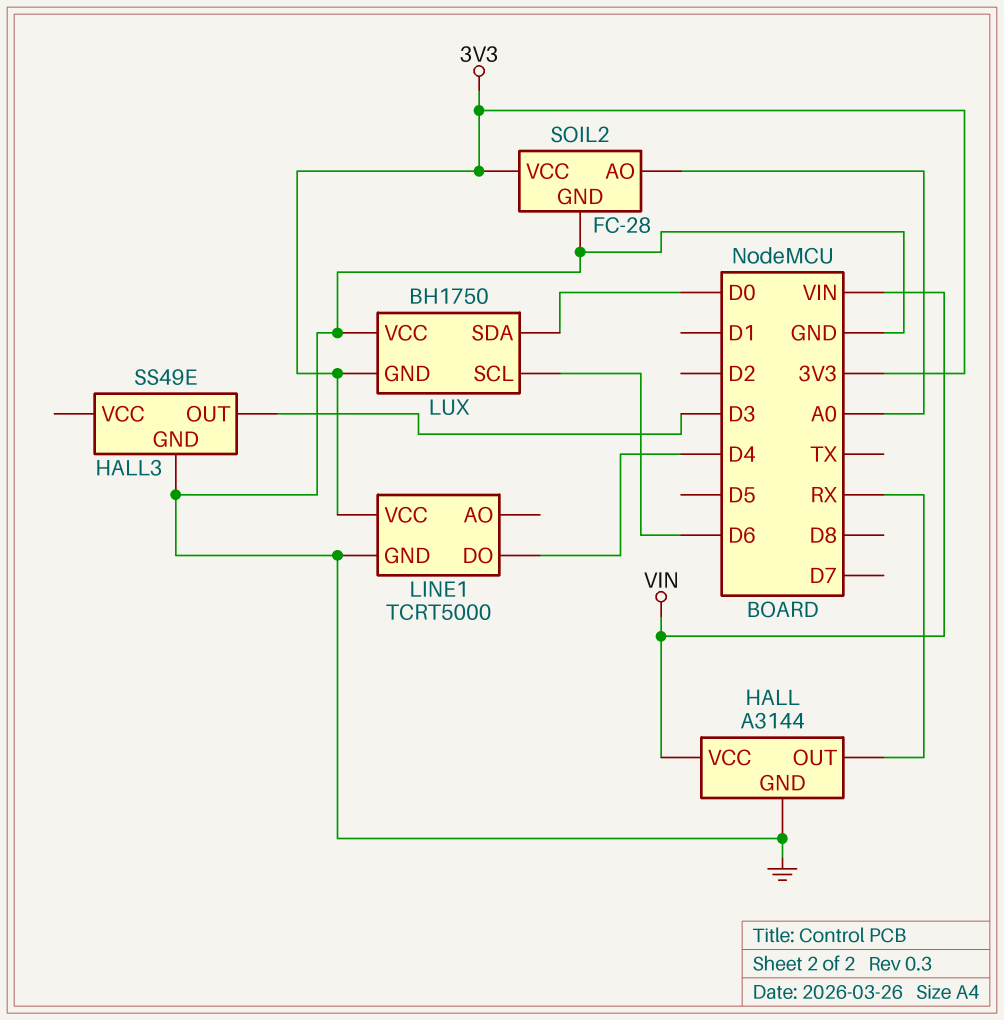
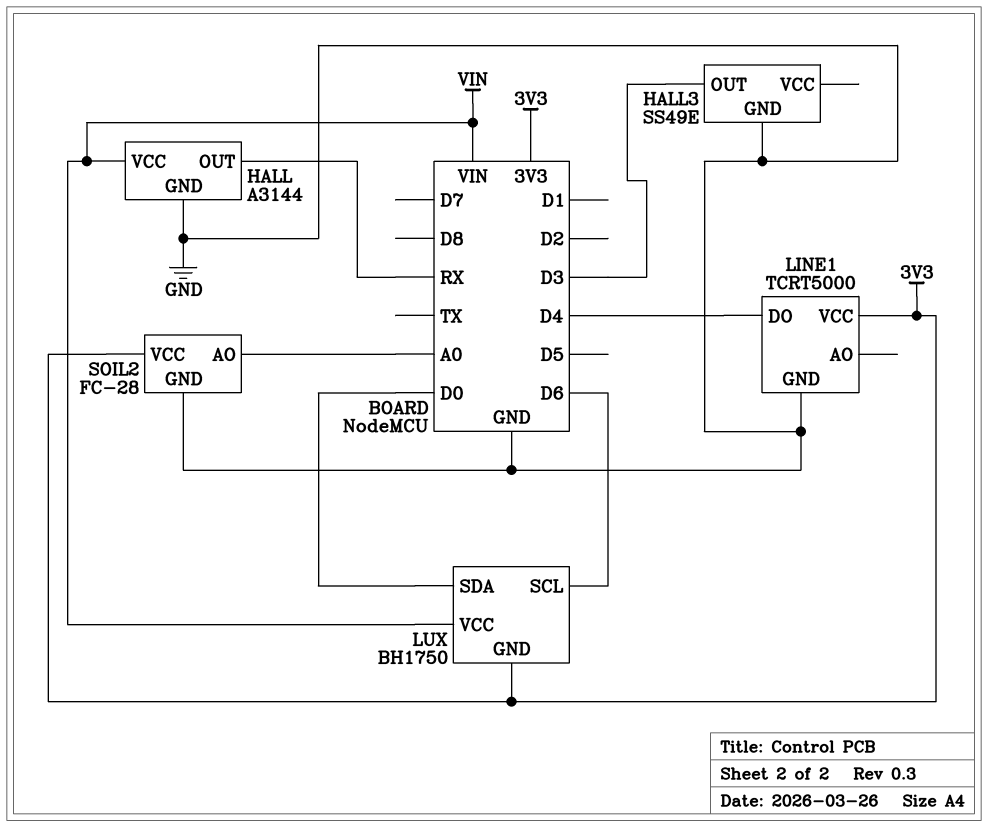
LUX pin VCC: GND -> VIN

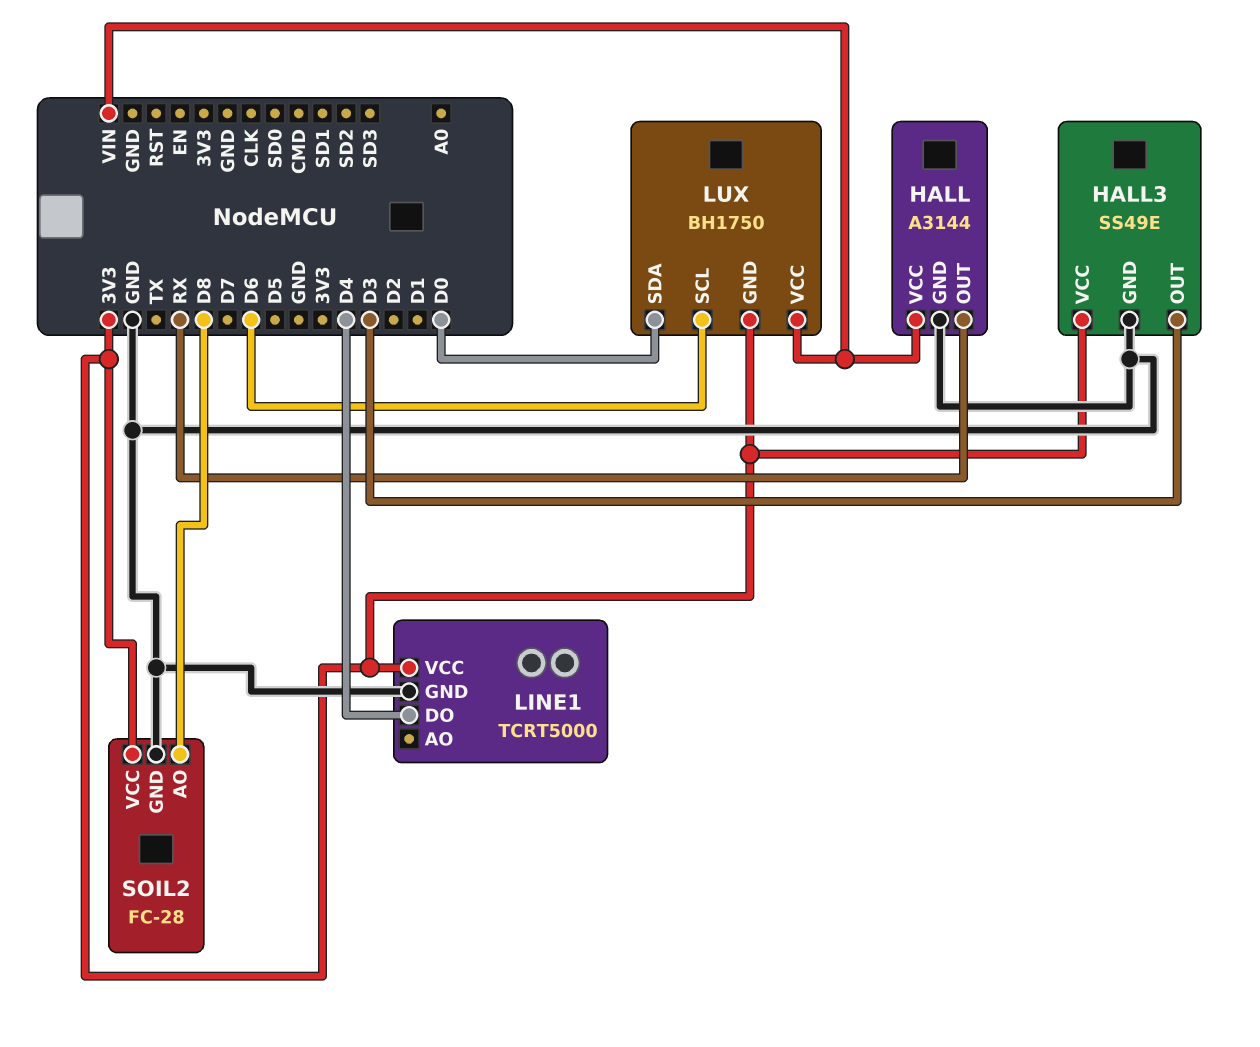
HALL3 pin VCC: none -> 3V3
SOIL2 pin AO: A0 -> D8

